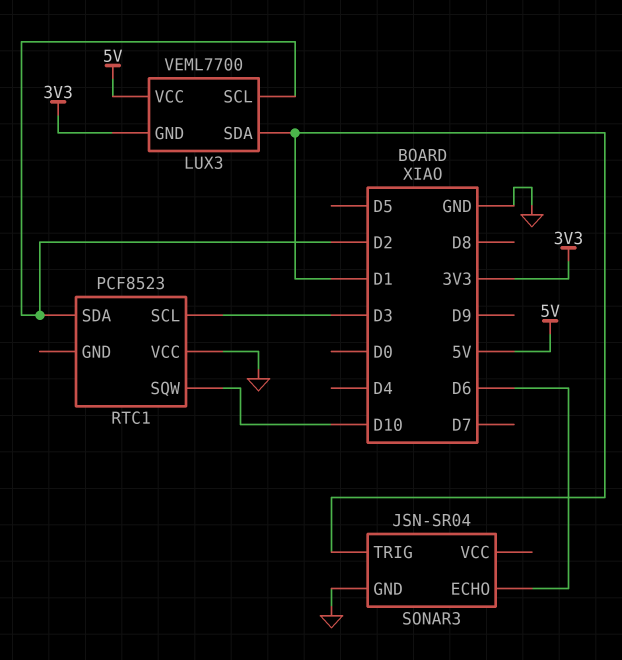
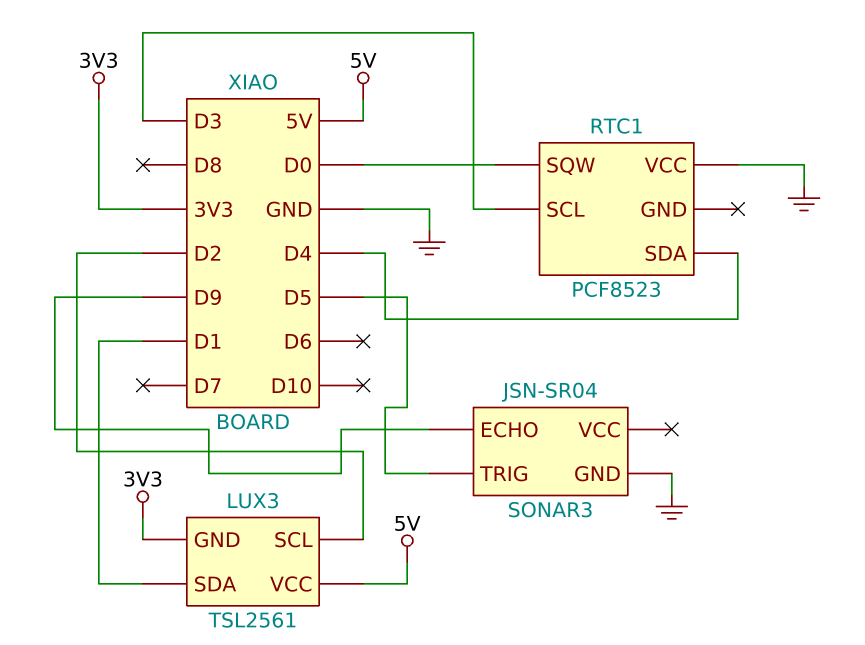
LUX3: VEML7700 -> TSL2561
RTC1 pin SDA: D2 -> D4
RTC1 pin SQW: D10 -> D0
SONAR3 pin ECHO: D6 -> D9
SONAR3 pin TRIG: D1 -> D5

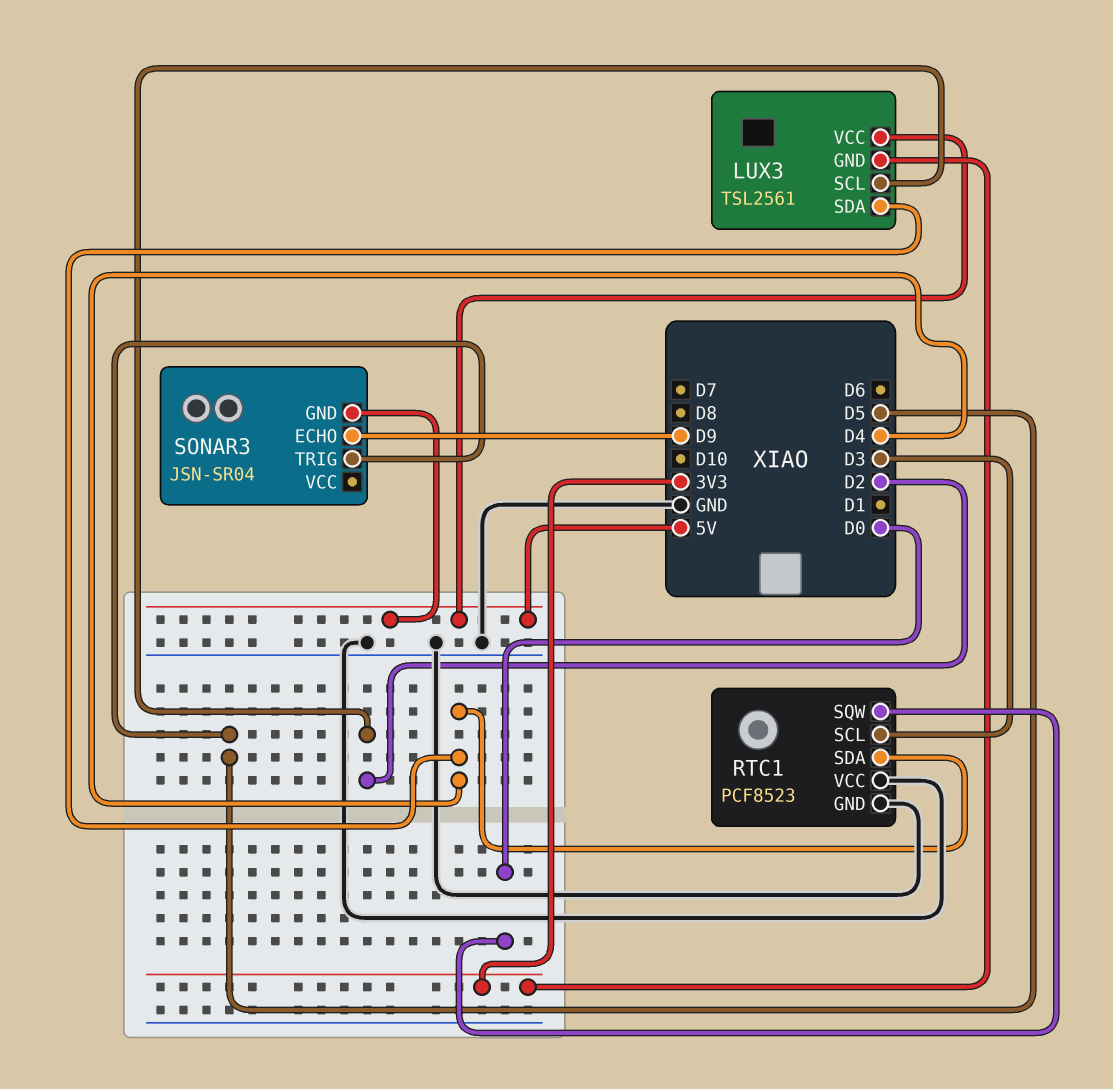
LUX3 pin SDA: D1 -> D4
RTC1 pin GND: none -> GND
SONAR3 pin GND: GND -> 5V

